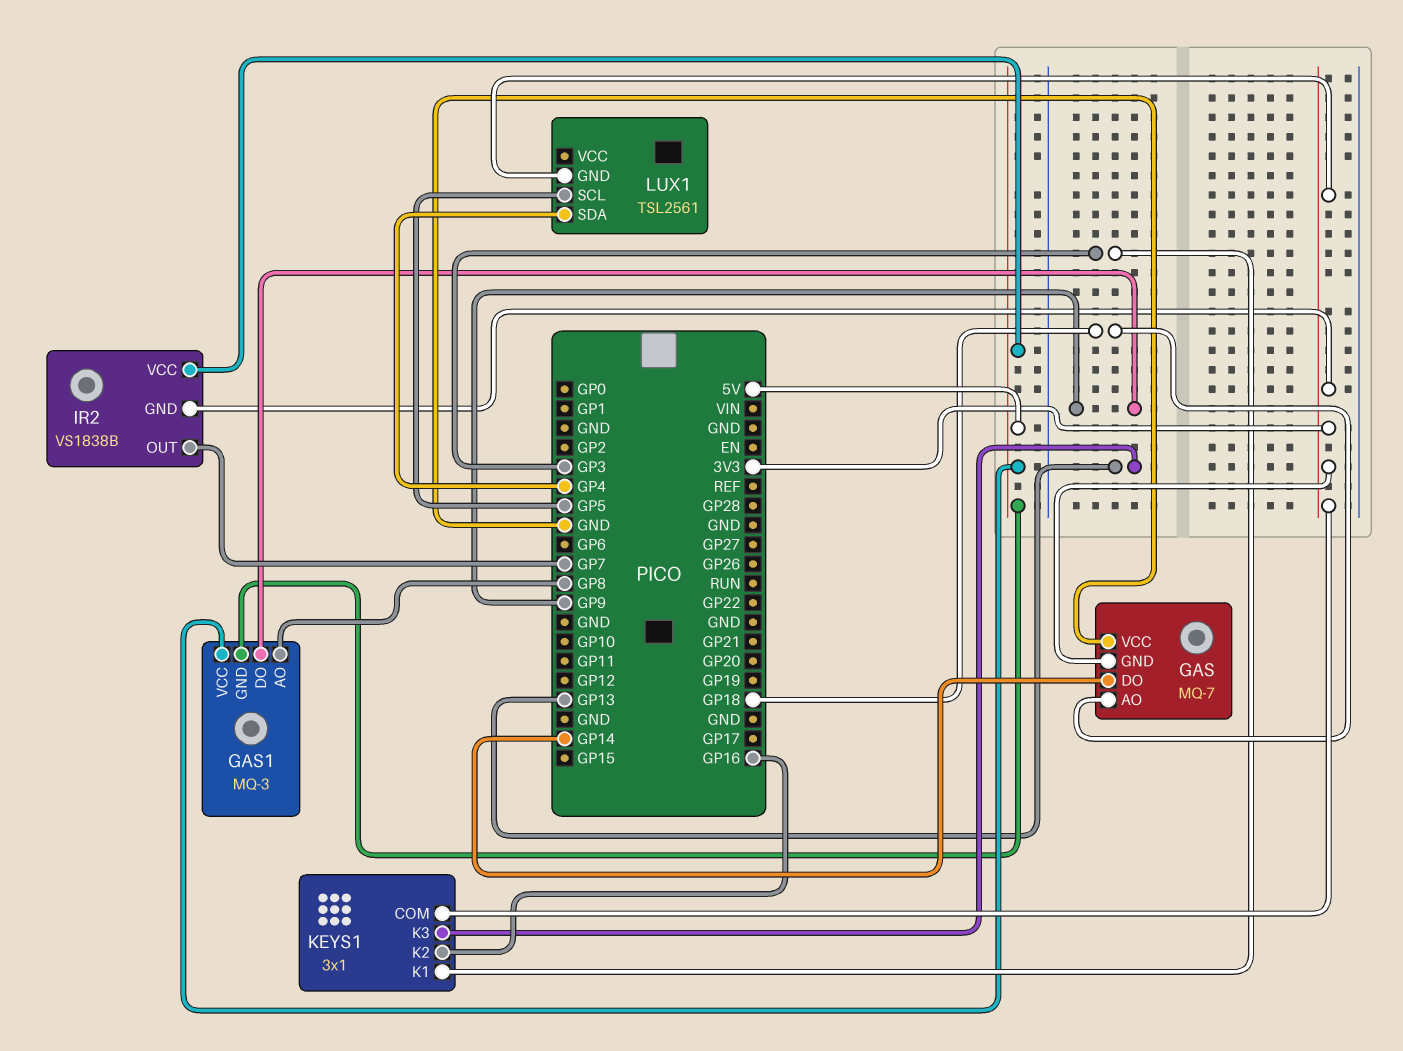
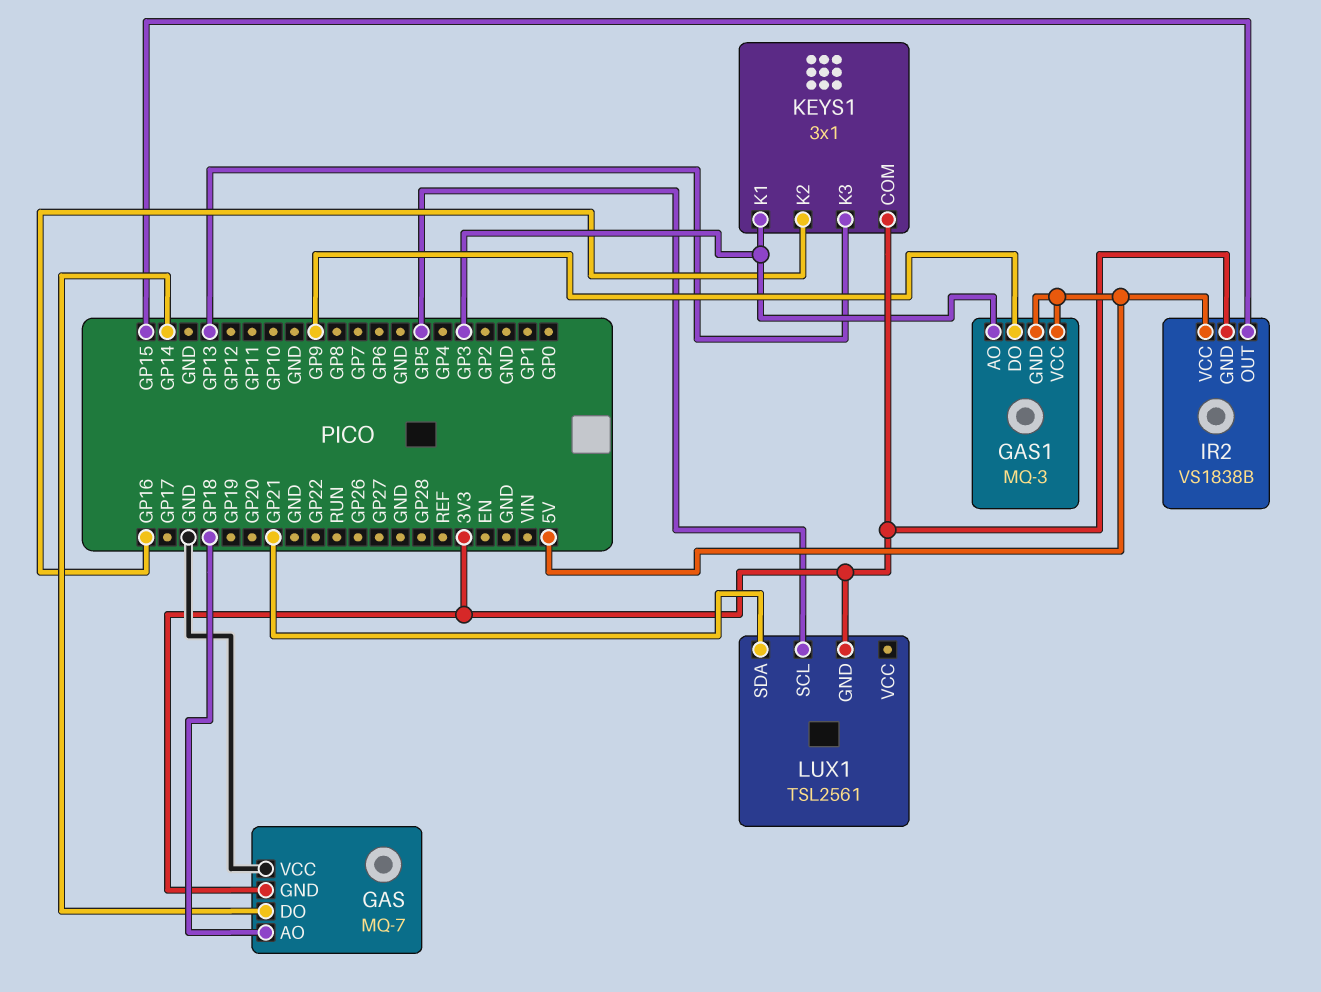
GAS1 pin AO: GP8 -> GP3
IR2 pin OUT: GP7 -> GP15
LUX1 pin SDA: GP4 -> GP21

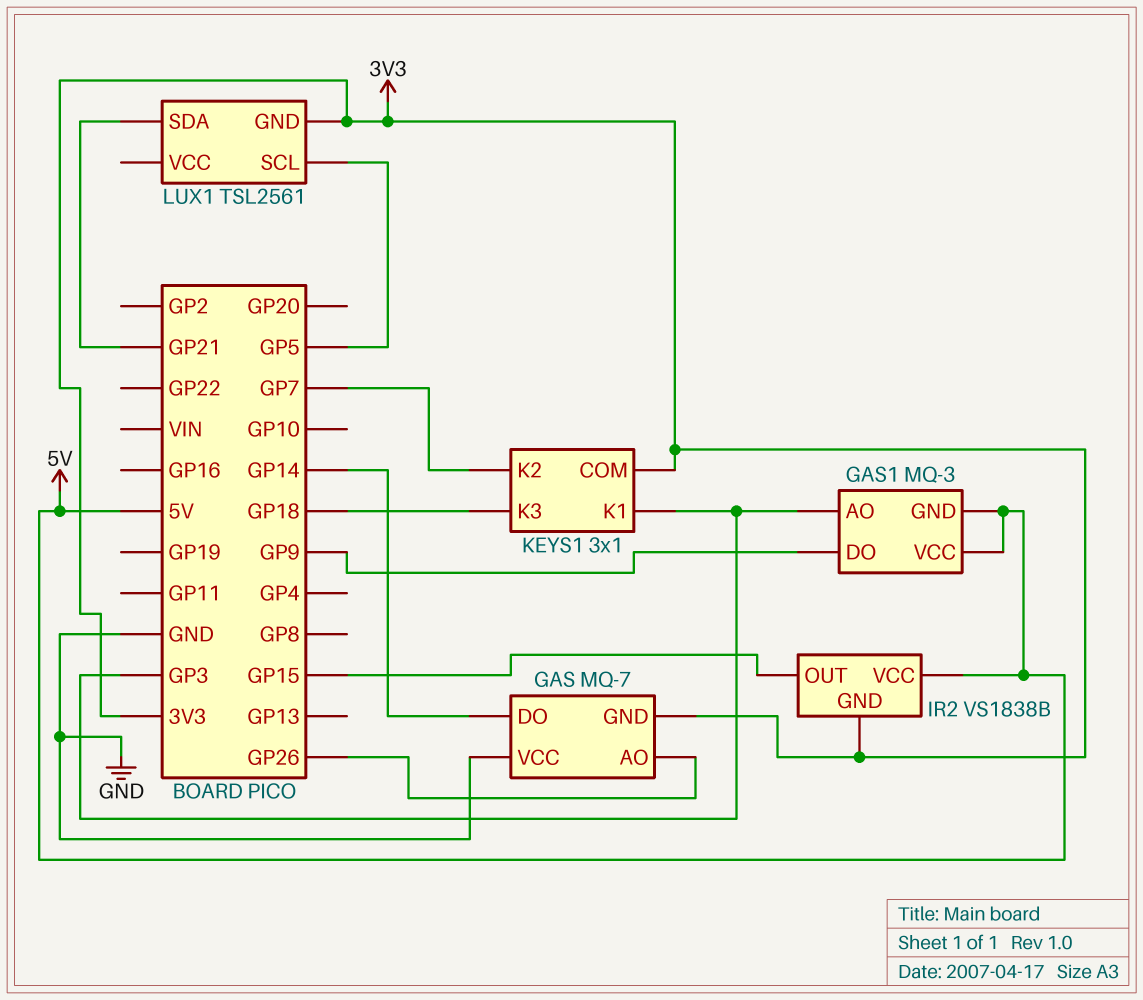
GAS pin AO: GP18 -> GP26
KEYS1 pin K2: GP16 -> GP7
KEYS1 pin K3: GP13 -> GP18

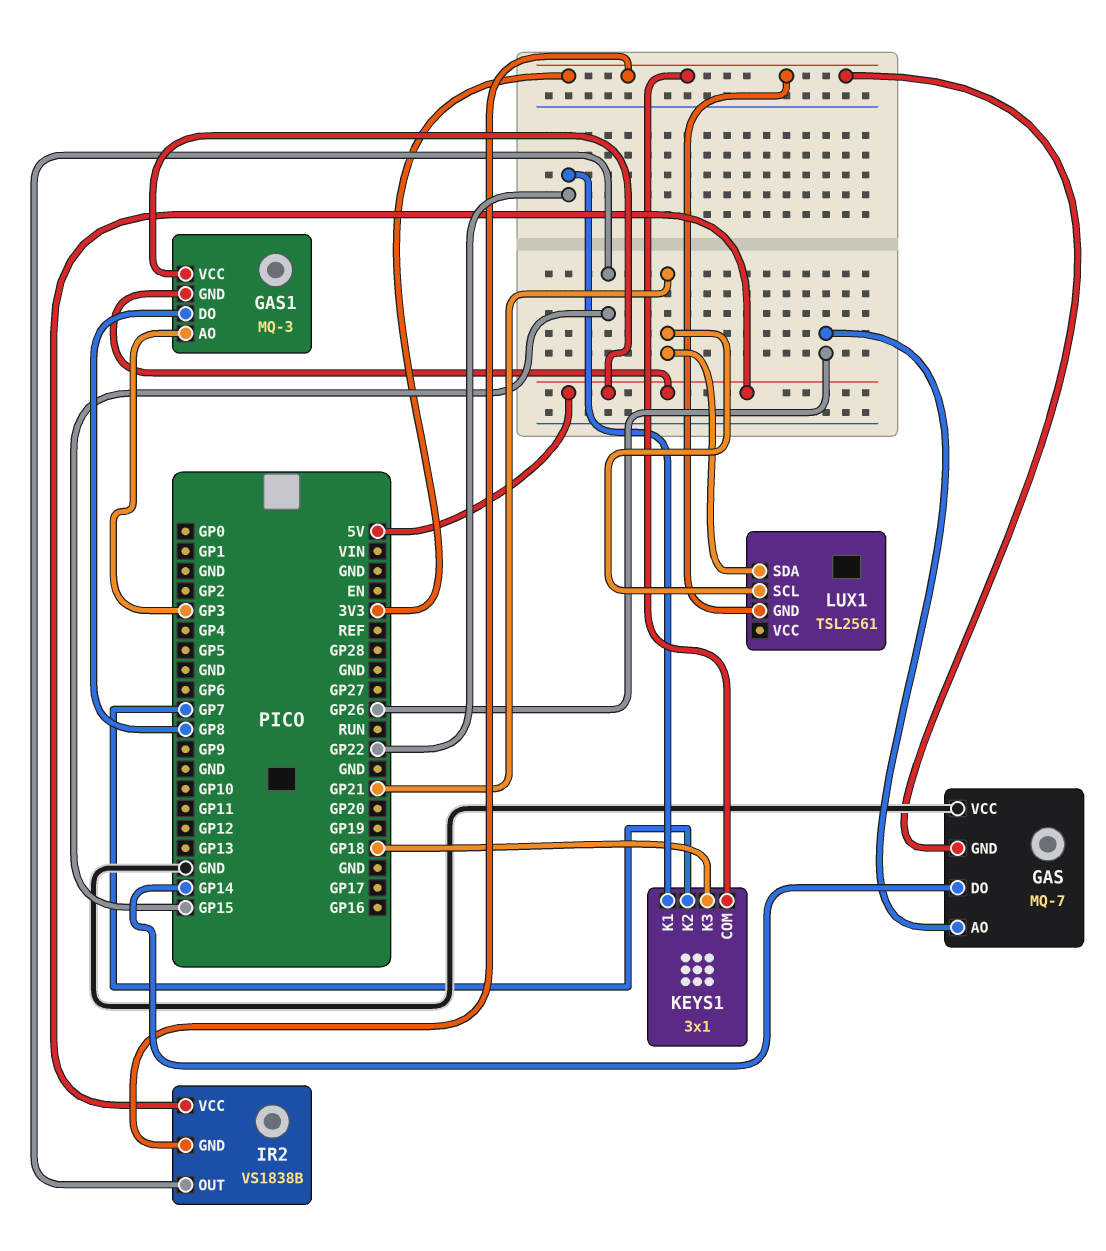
GAS1 pin DO: GP9 -> GP8
KEYS1 pin K1: GP3 -> GP22
LUX1 pin SCL: GP5 -> GP21

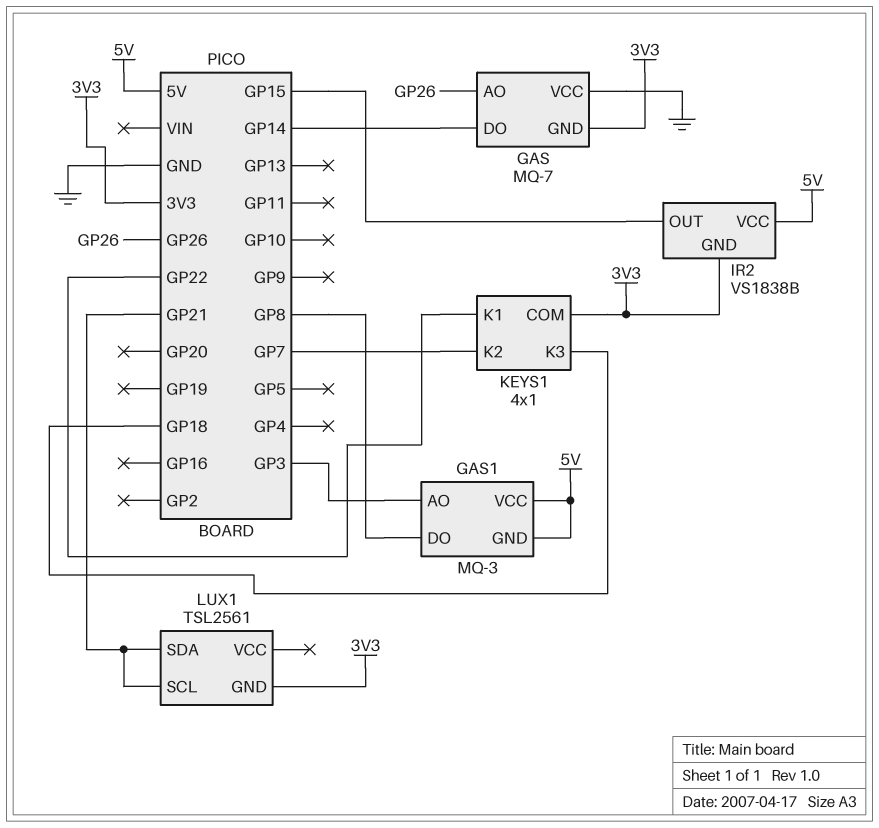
KEYS1: 3x1 -> 4x1

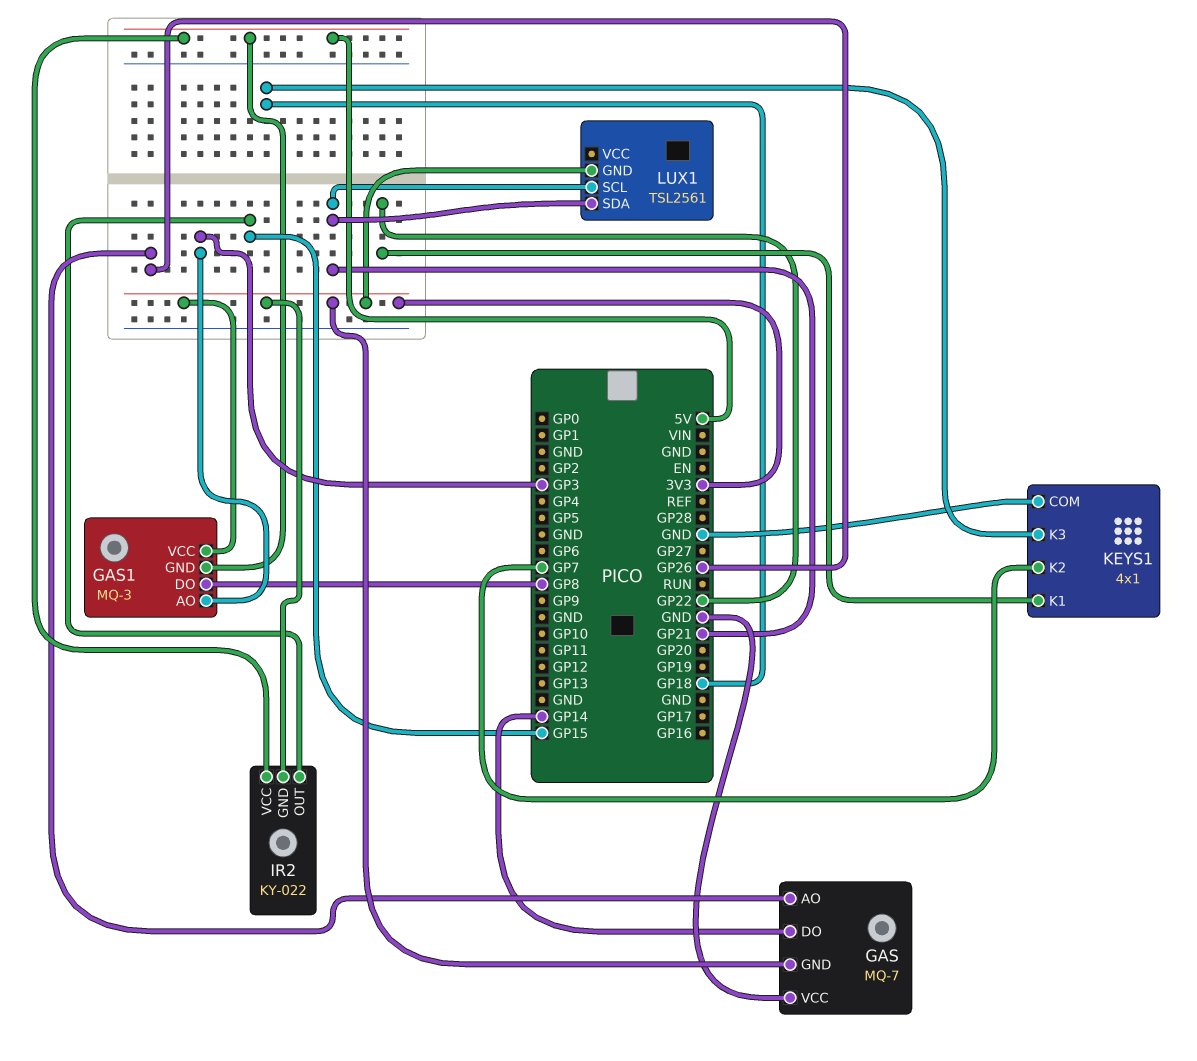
GAS1 pin VCC: 5V -> 3V3
IR2: VS1838B -> KY-022
KEYS1 pin COM: 3V3 -> GND

